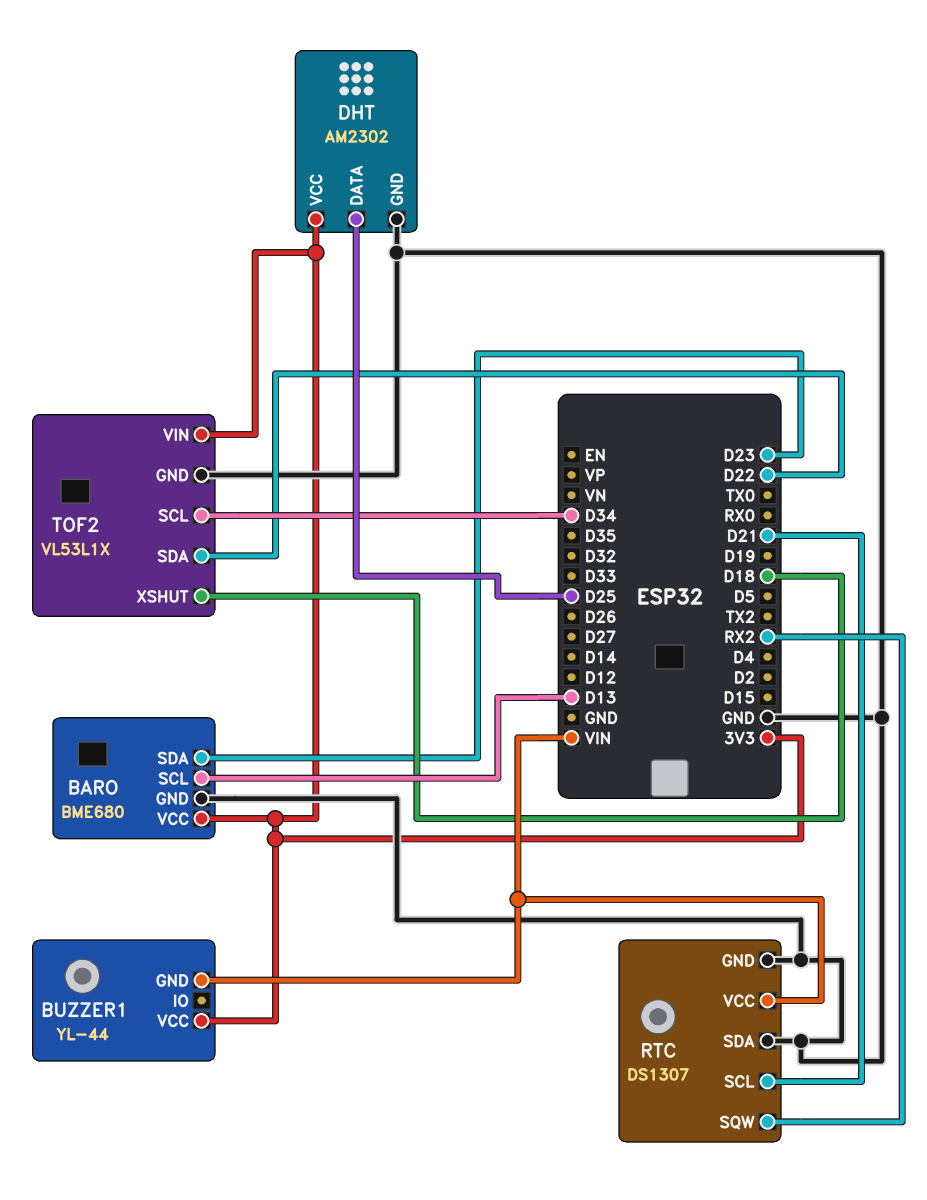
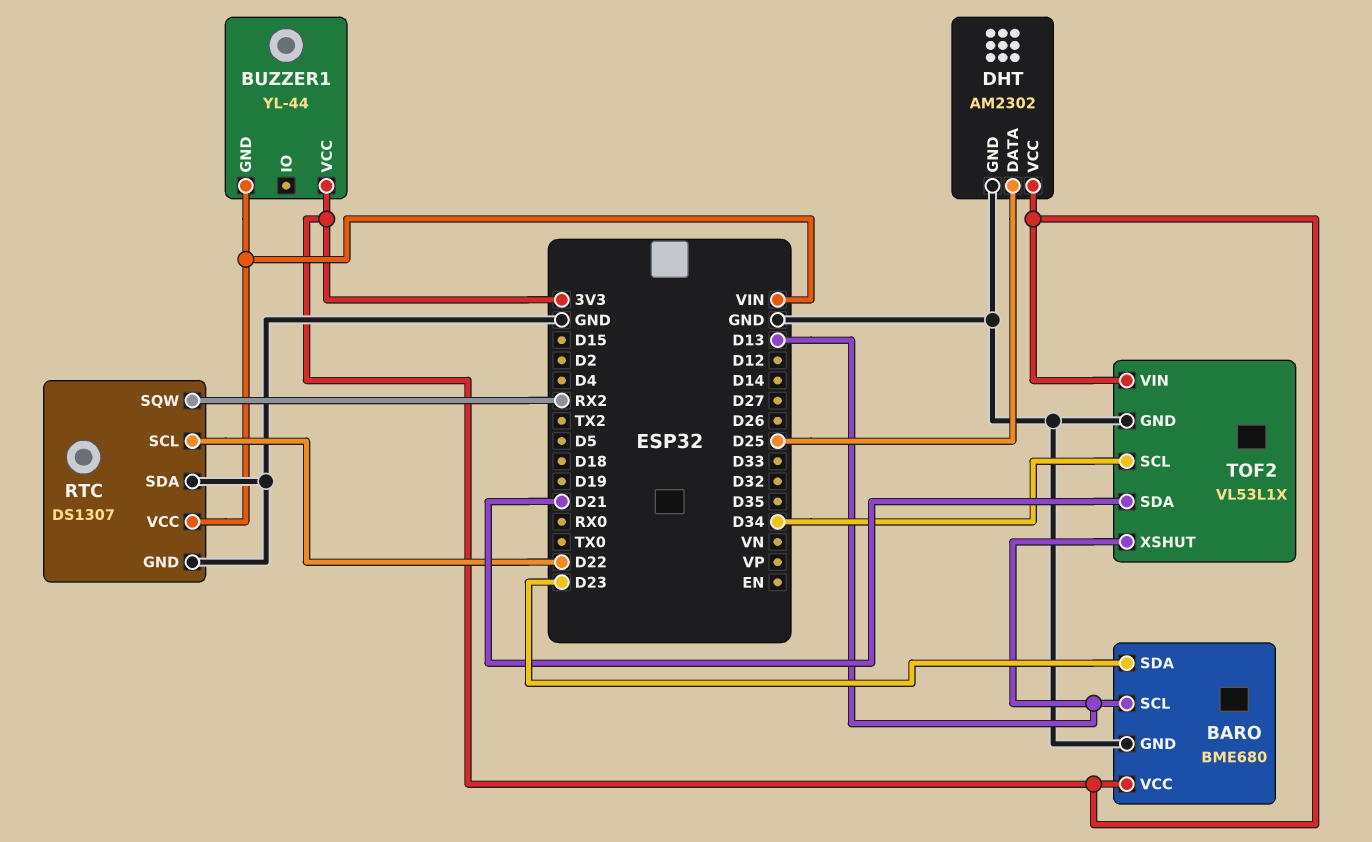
RTC pin SCL: D21 -> D22
TOF2 pin SDA: D22 -> D21
TOF2 pin XSHUT: D18 -> D13

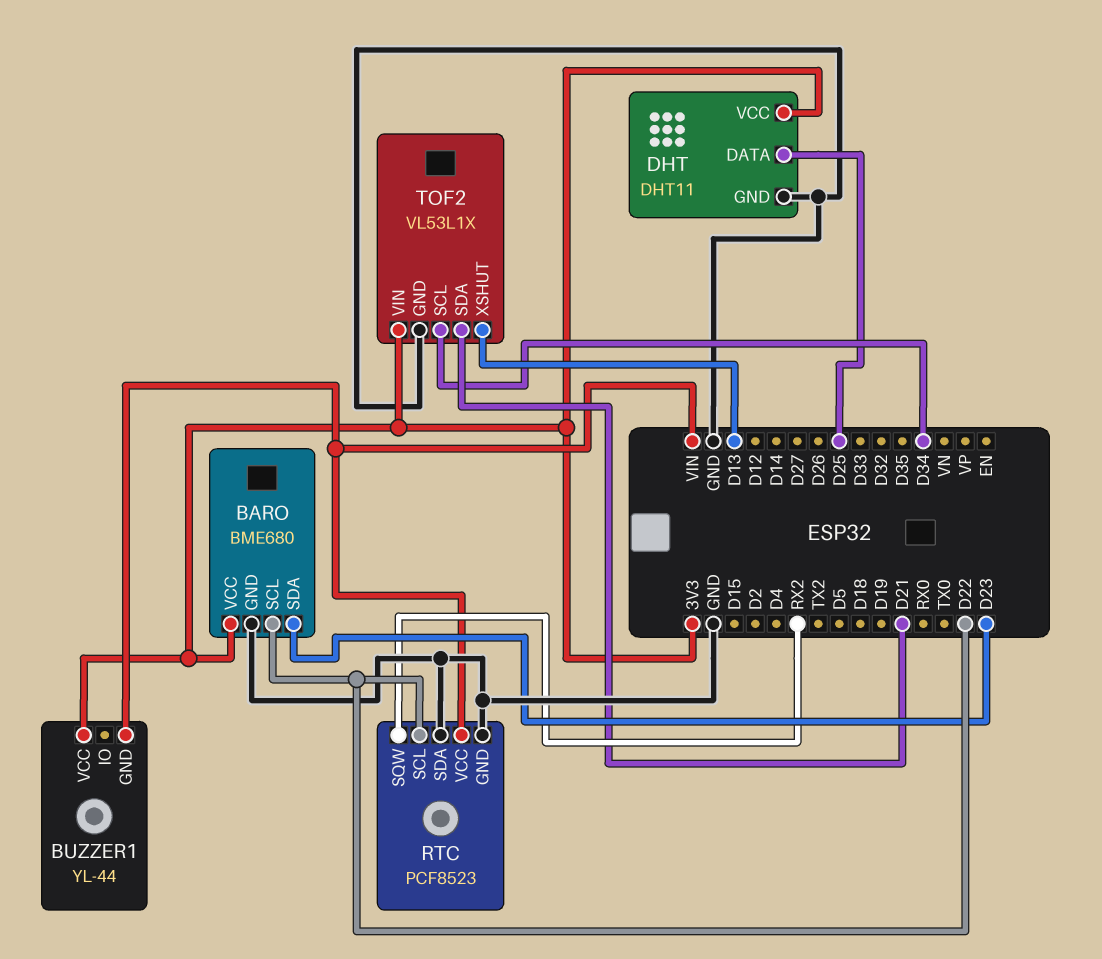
BARO pin SCL: D13 -> D22
DHT: AM2302 -> DHT11
RTC: DS1307 -> PCF8523

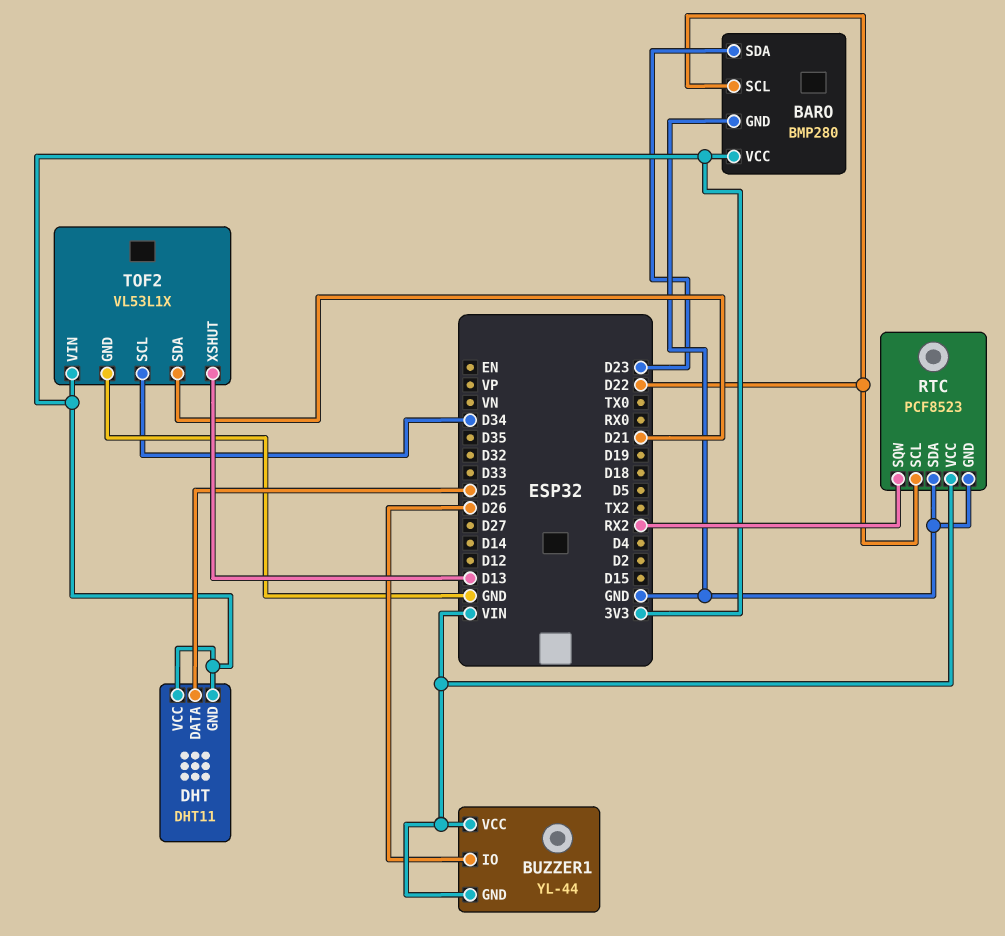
BARO: BME680 -> BMP280
BUZZER1 pin IO: none -> D26
BUZZER1 pin VCC: 3V3 -> VIN
DHT pin GND: GND -> 3V3

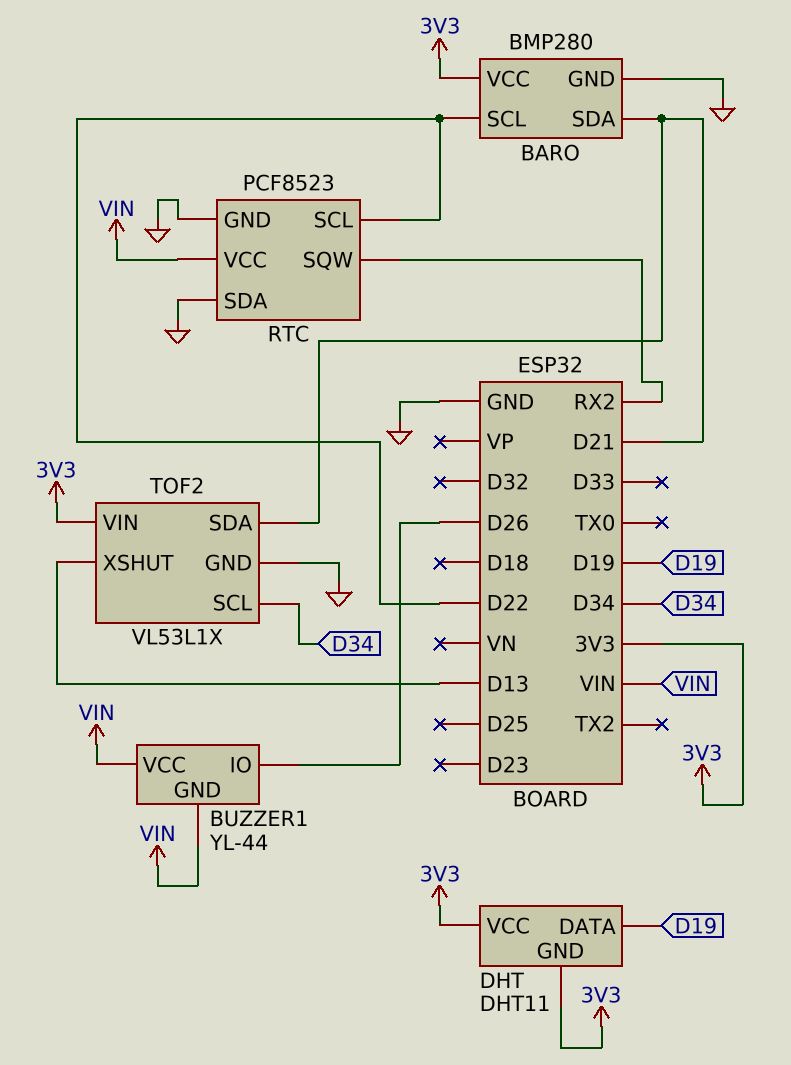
BARO pin SDA: D23 -> D21
DHT pin DATA: D25 -> D19

